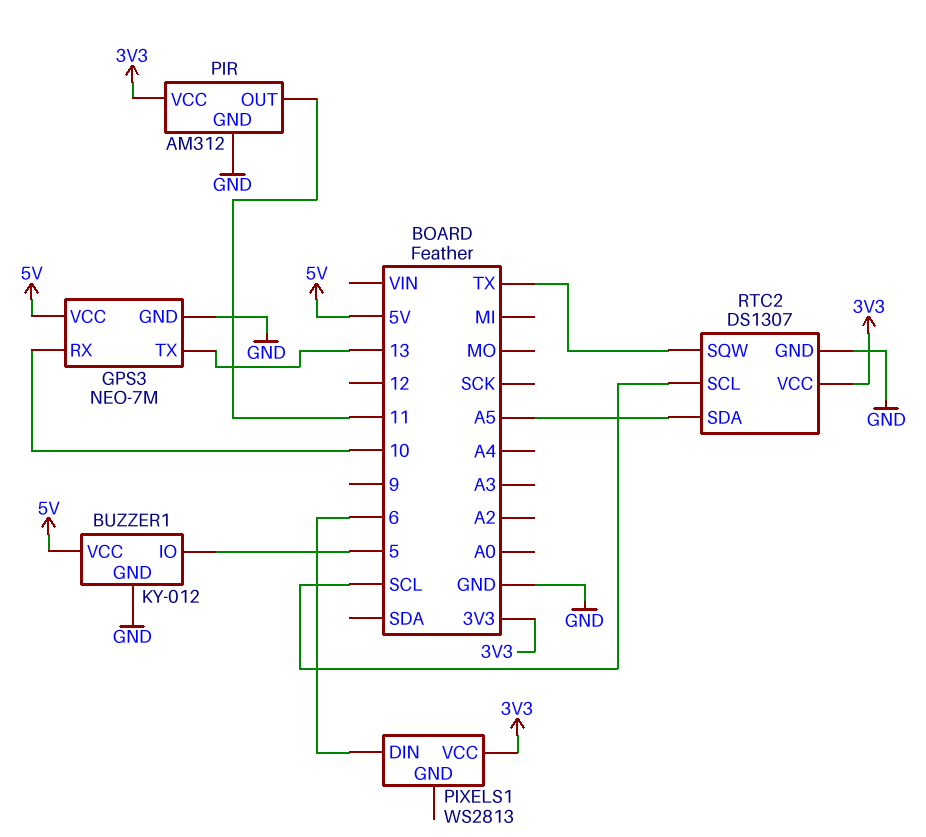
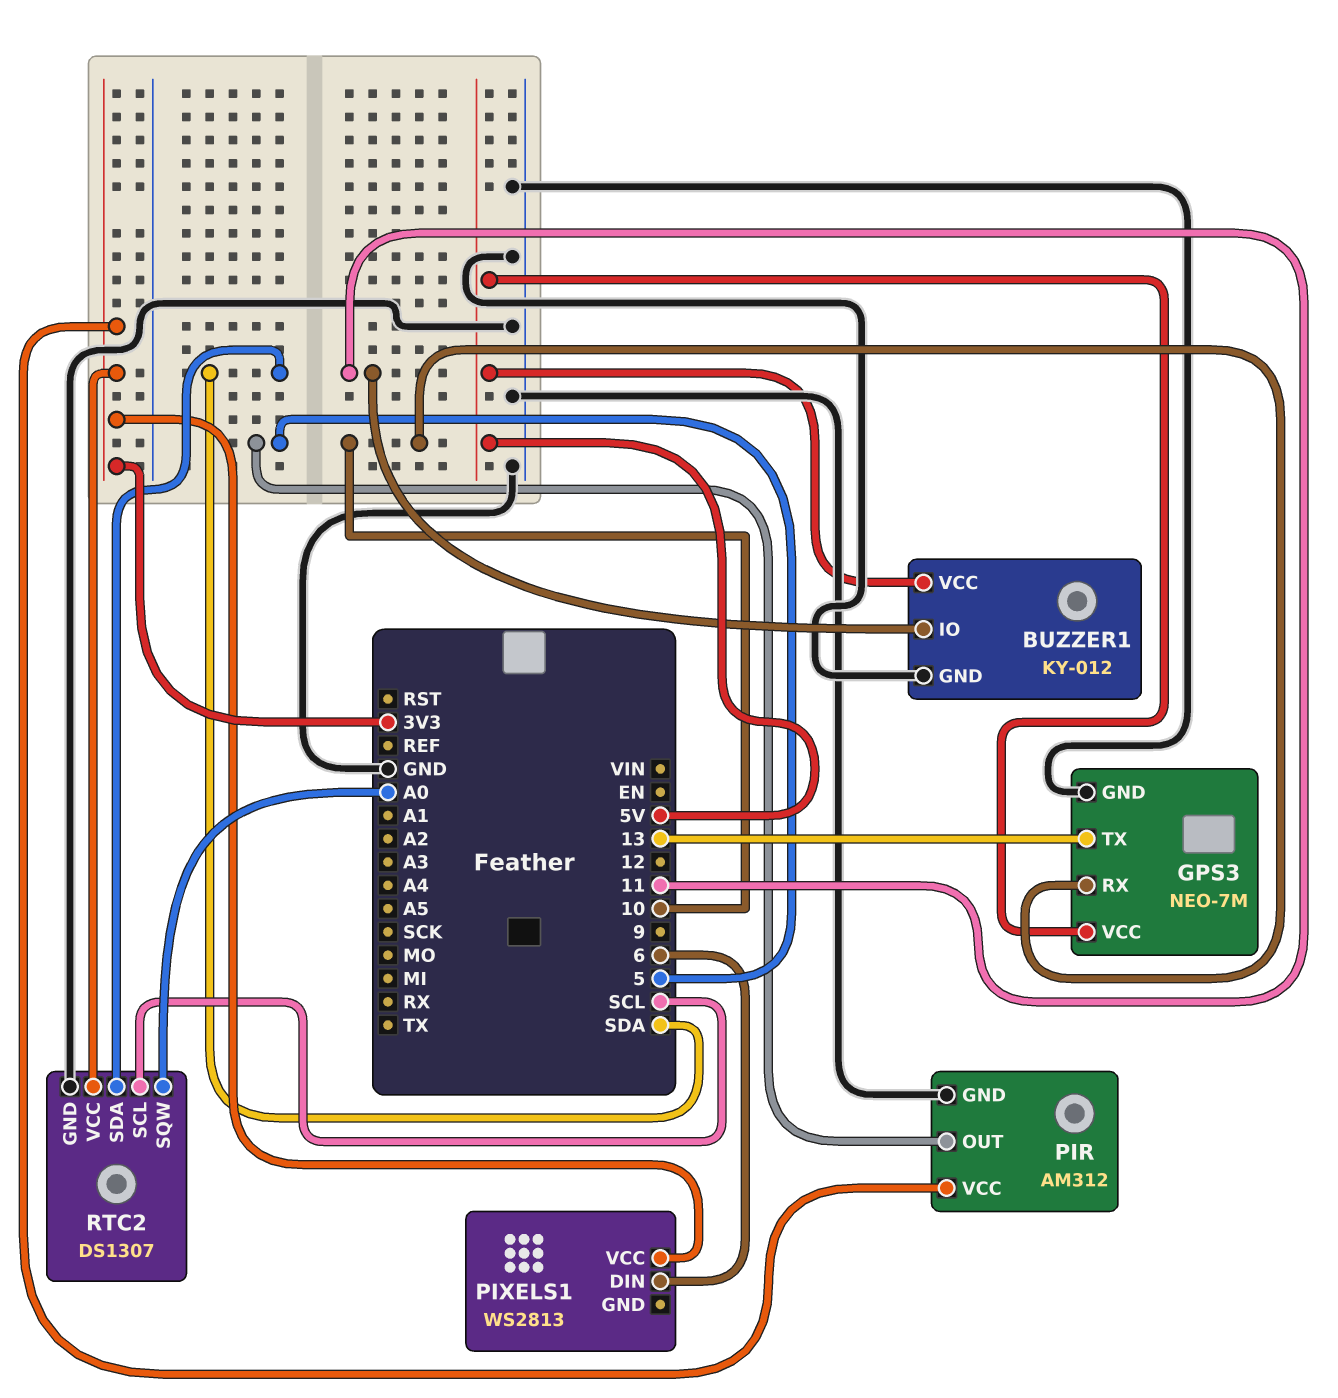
BUZZER1 pin IO: 5 -> 11
PIR pin OUT: 11 -> 5
RTC2 pin SDA: A5 -> SDA
RTC2 pin SQW: TX -> A0

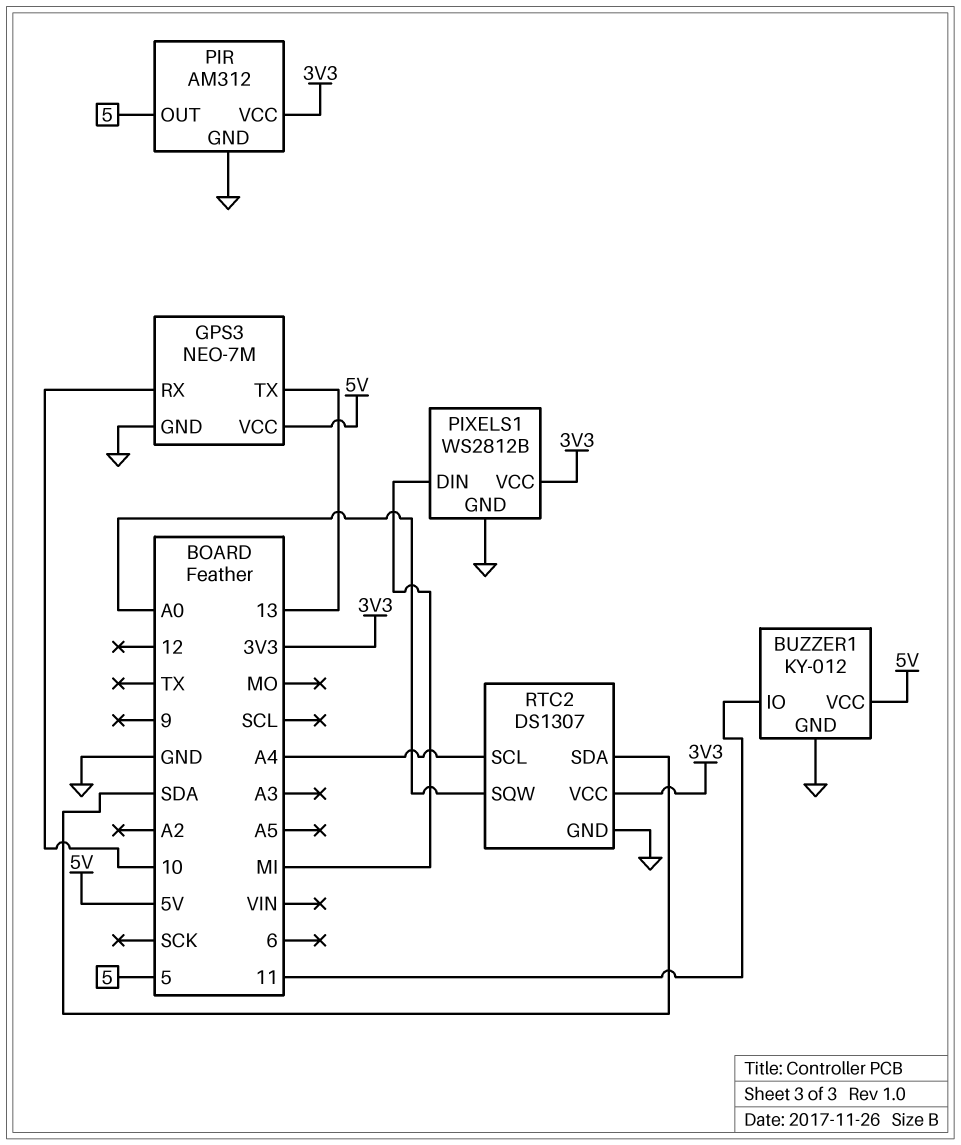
PIXELS1: WS2813 -> WS2812B
PIXELS1 pin DIN: 6 -> MI
PIXELS1 pin GND: none -> GND
RTC2 pin SCL: SCL -> A4

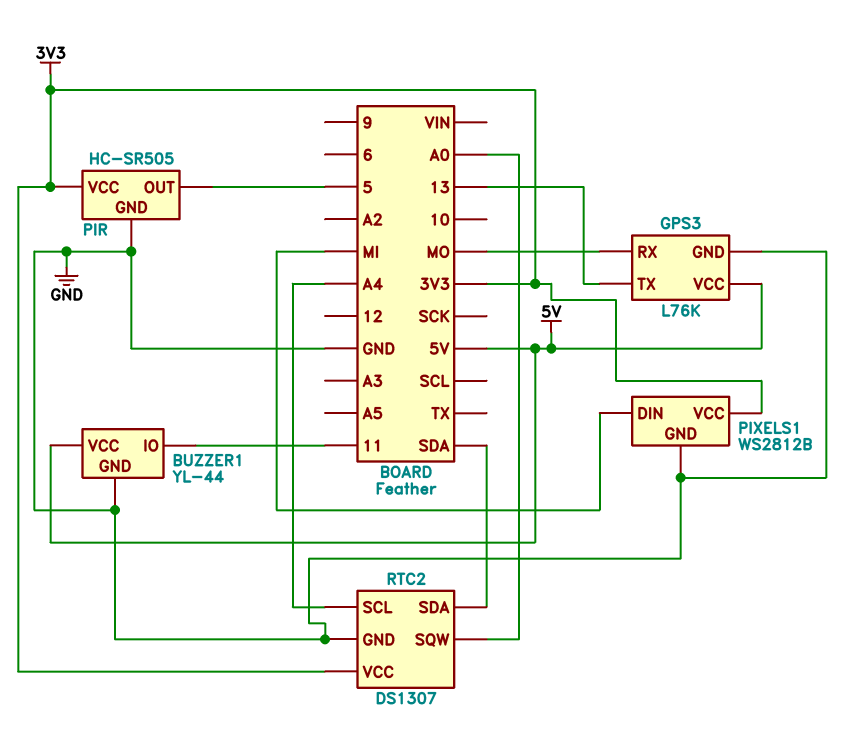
BUZZER1: KY-012 -> YL-44
GPS3: NEO-7M -> L76K
GPS3 pin RX: 10 -> MO
PIR: AM312 -> HC-SR505

